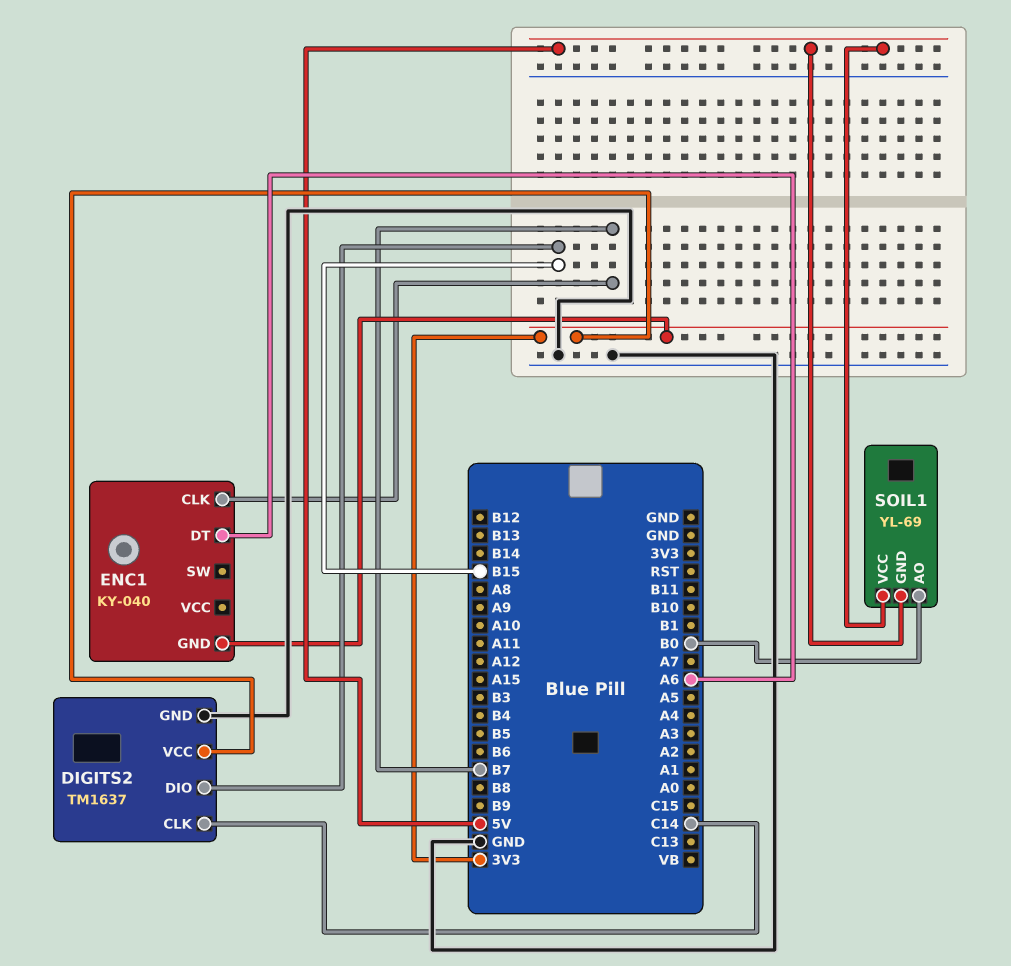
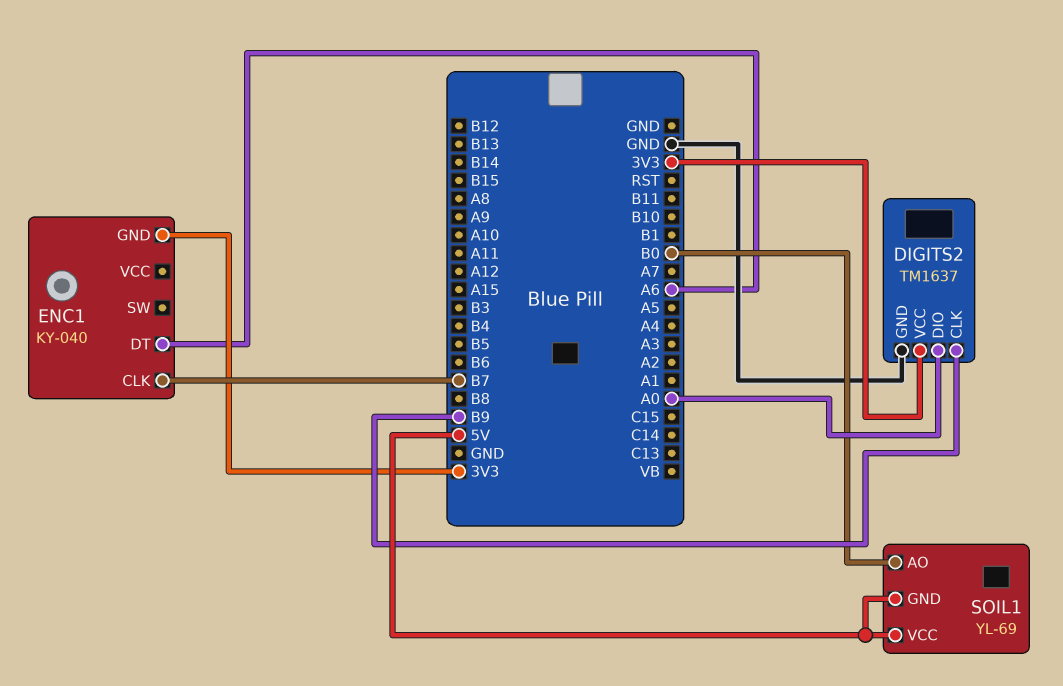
DIGITS2 pin CLK: C14 -> B9
DIGITS2 pin DIO: B15 -> A0

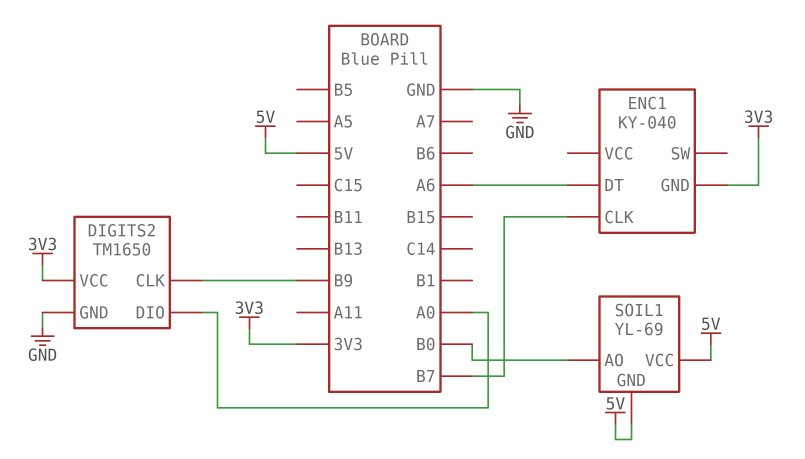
DIGITS2: TM1637 -> TM1650

